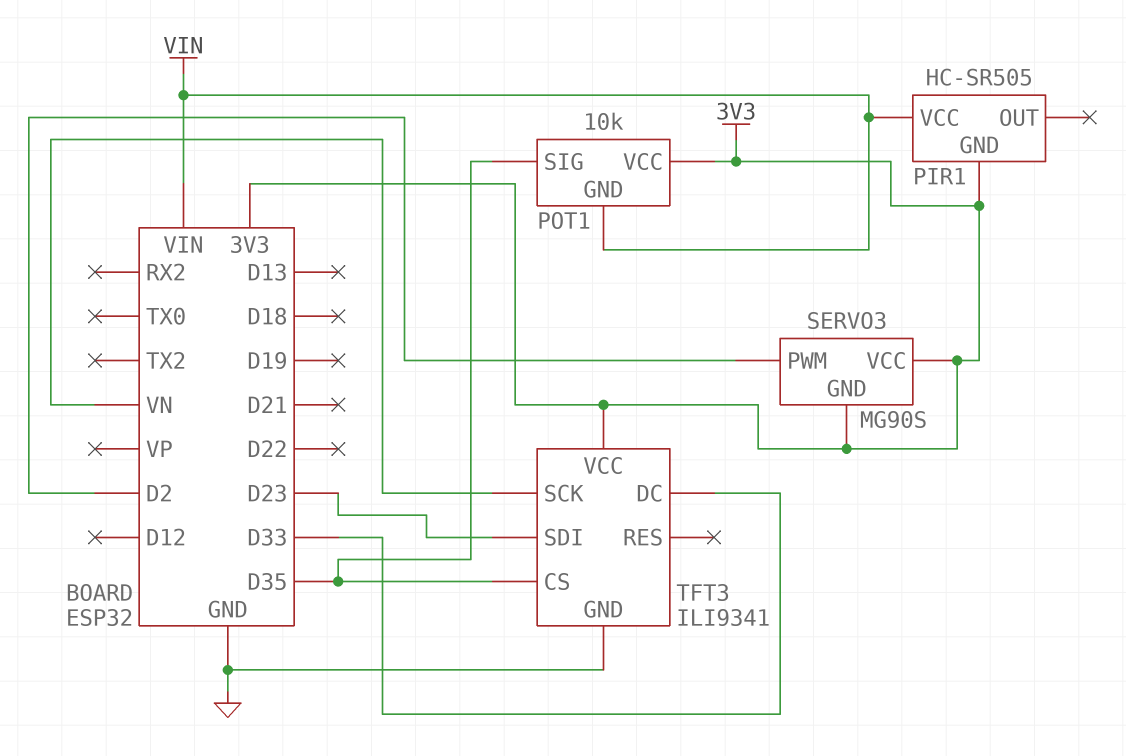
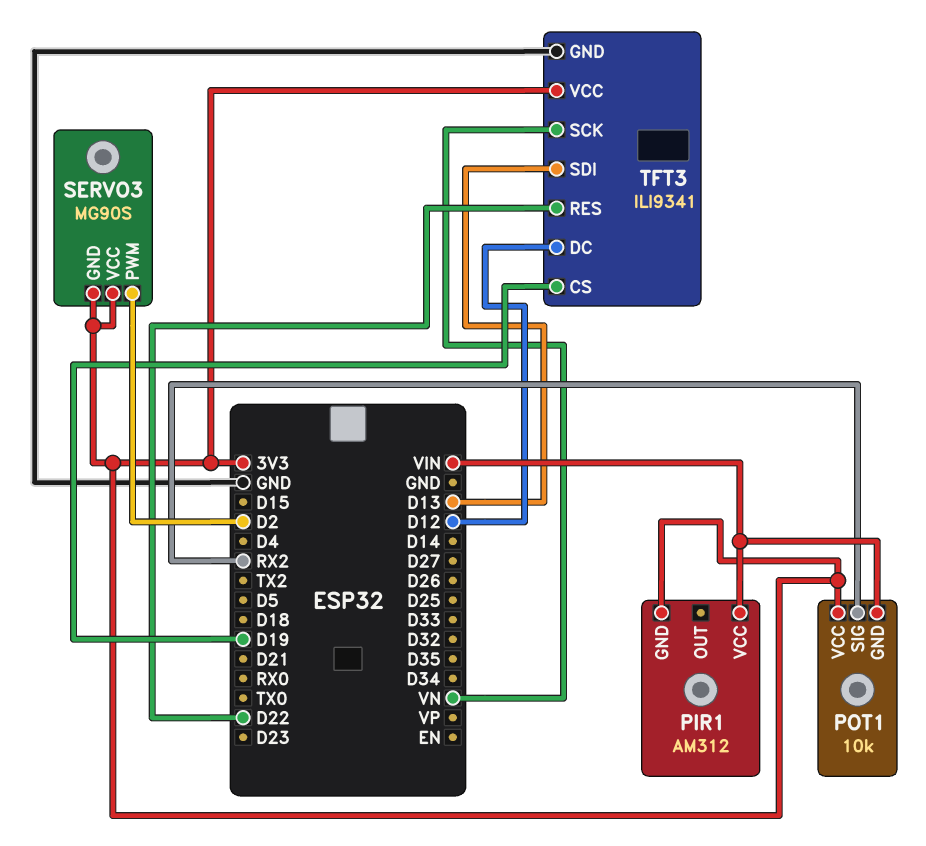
PIR1: HC-SR505 -> AM312
POT1 pin SIG: D35 -> RX2
TFT3 pin CS: D35 -> D19
TFT3 pin DC: D33 -> D12
TFT3 pin RES: none -> D22
TFT3 pin SDI: D23 -> D13

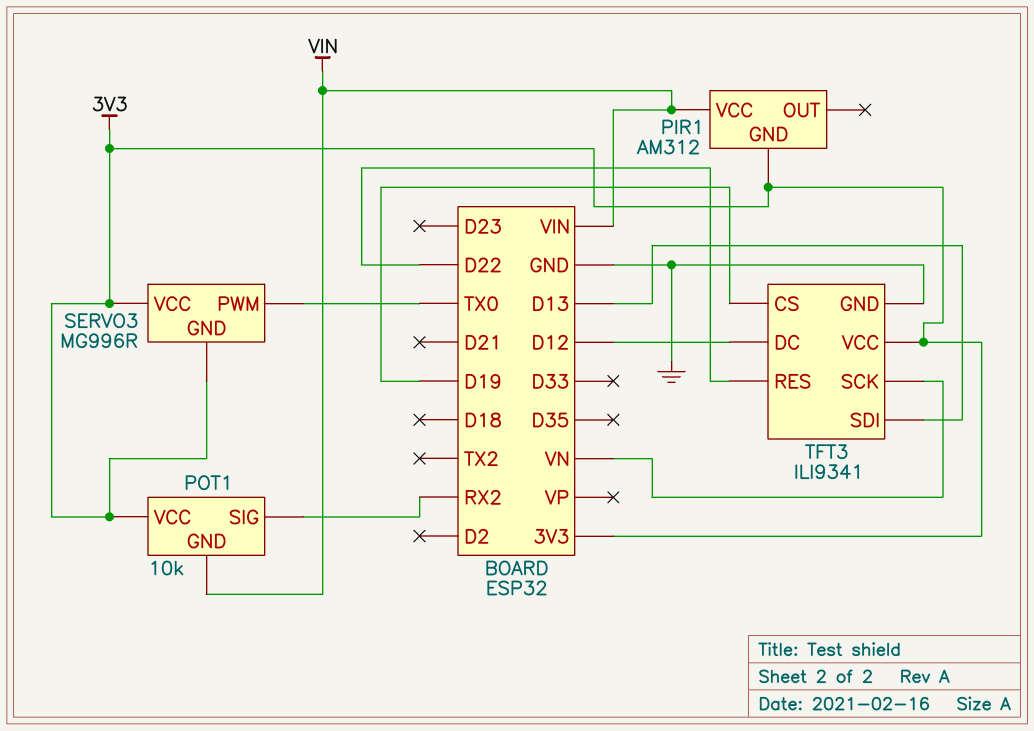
SERVO3: MG90S -> MG996R
SERVO3 pin PWM: D2 -> TX0

